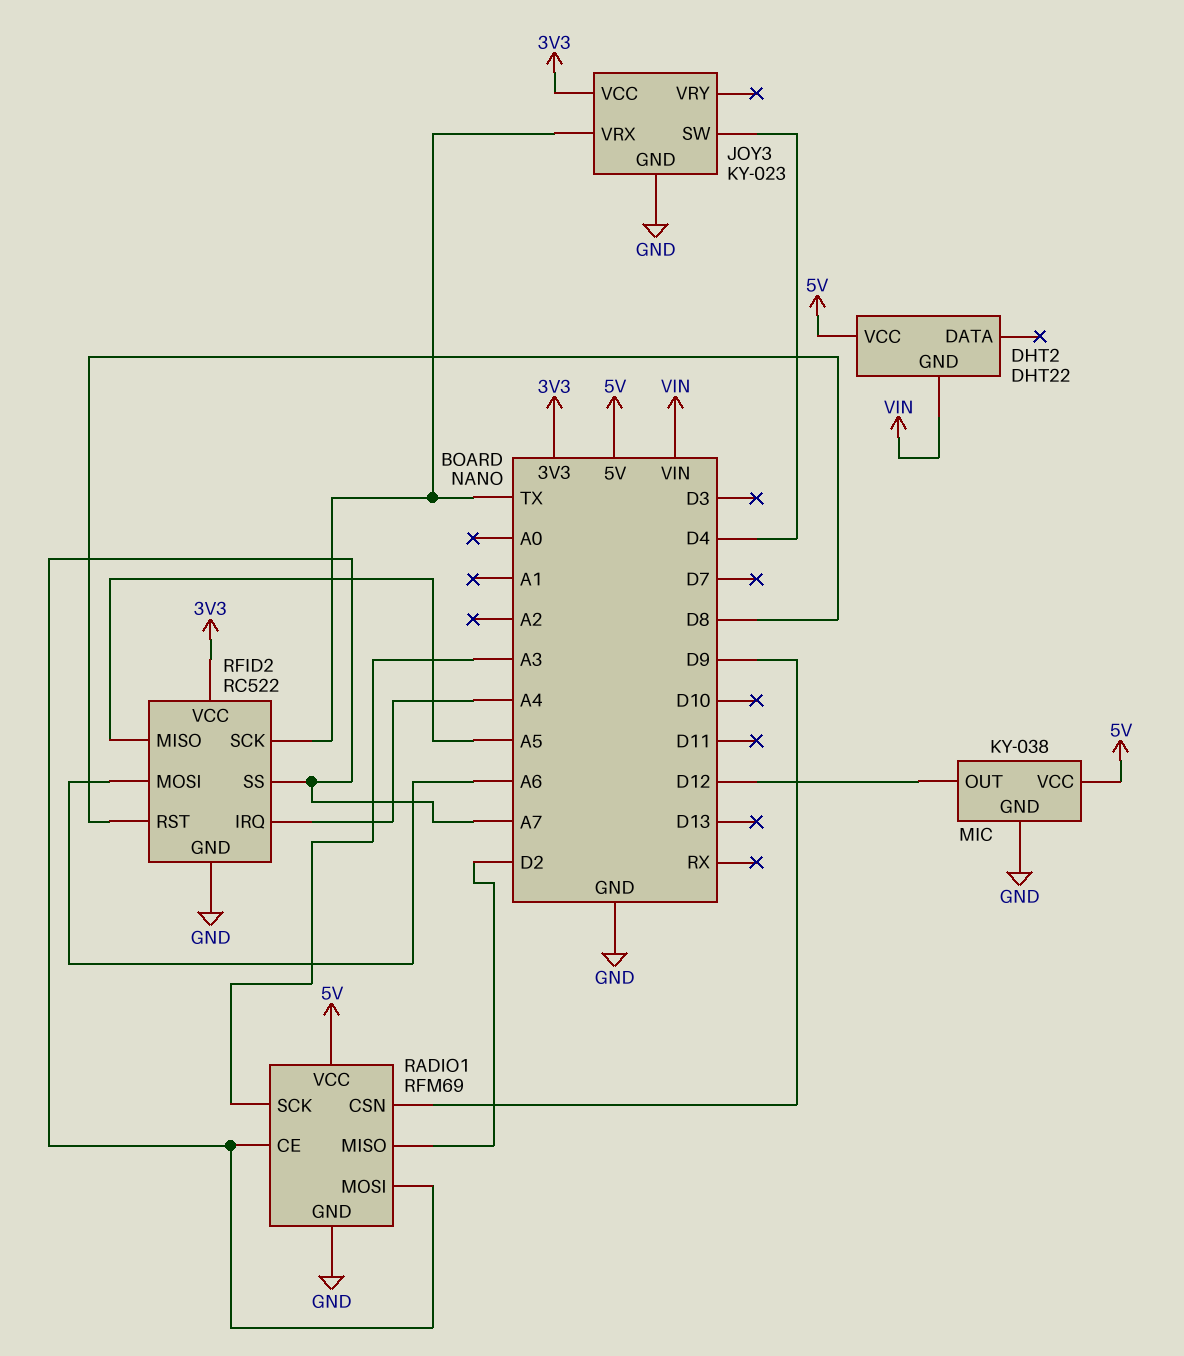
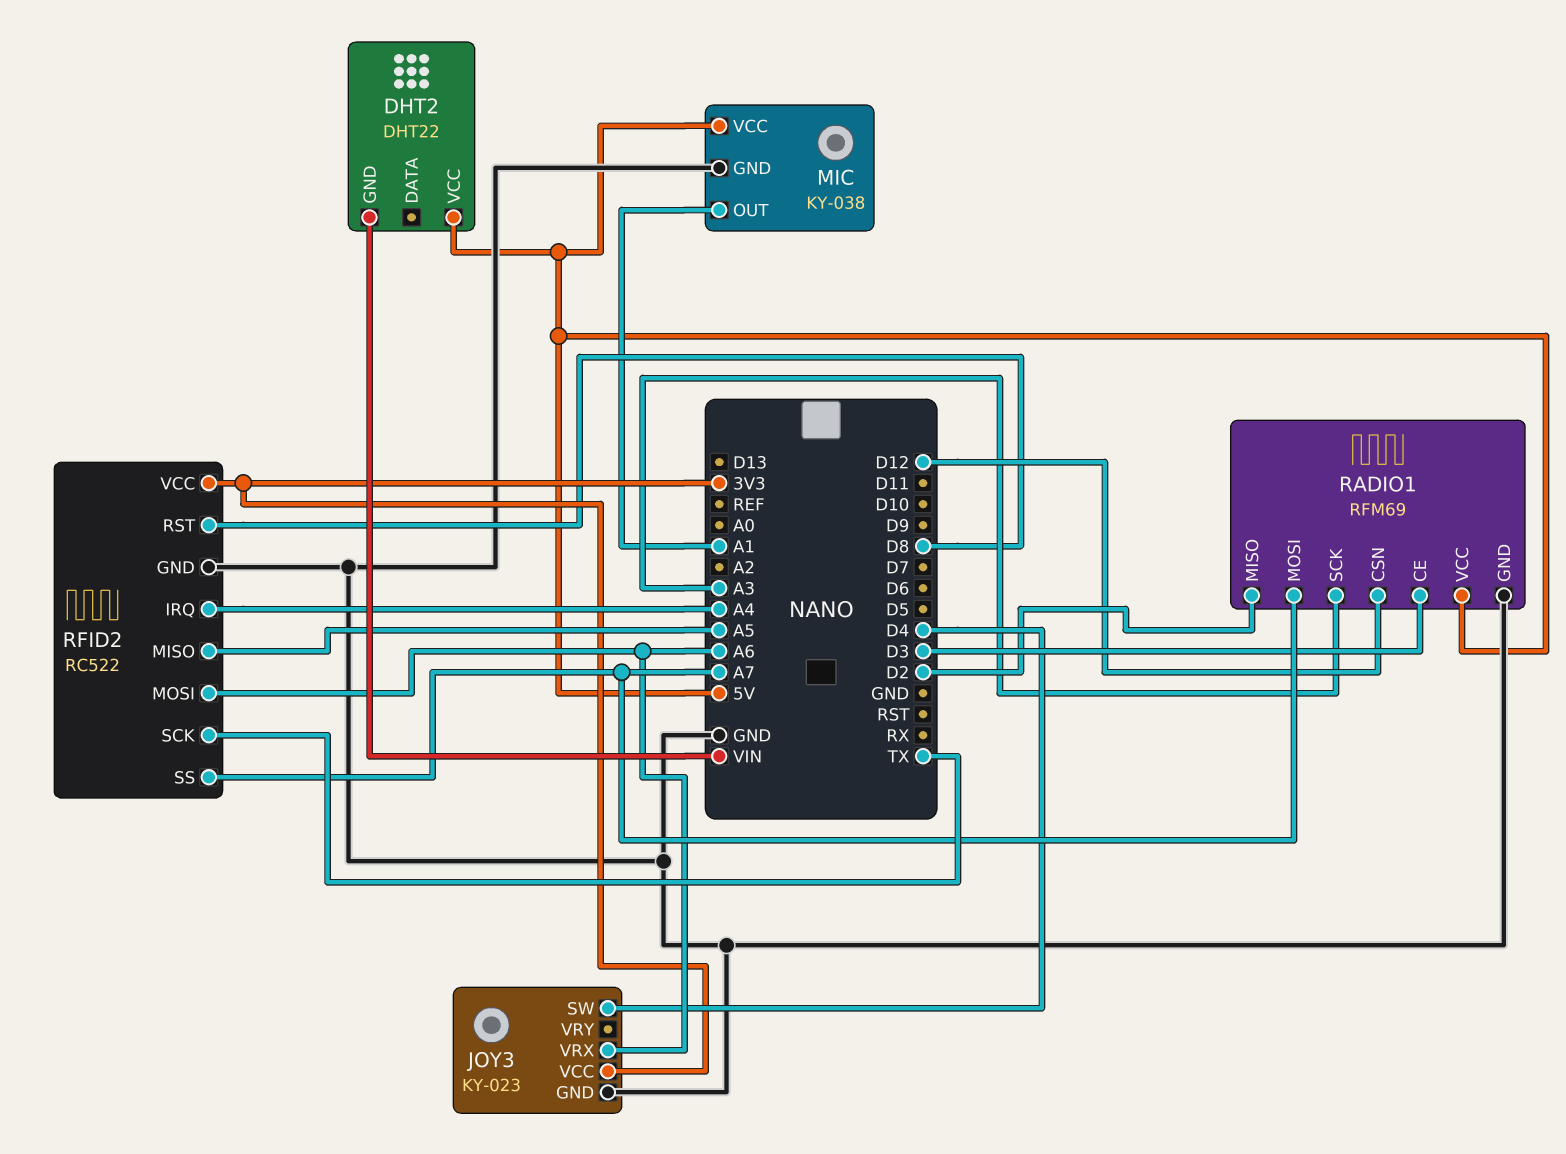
JOY3 pin VRX: TX -> A6
MIC pin OUT: D12 -> A1
RADIO1 pin CE: A7 -> D3
RADIO1 pin CSN: D9 -> D12

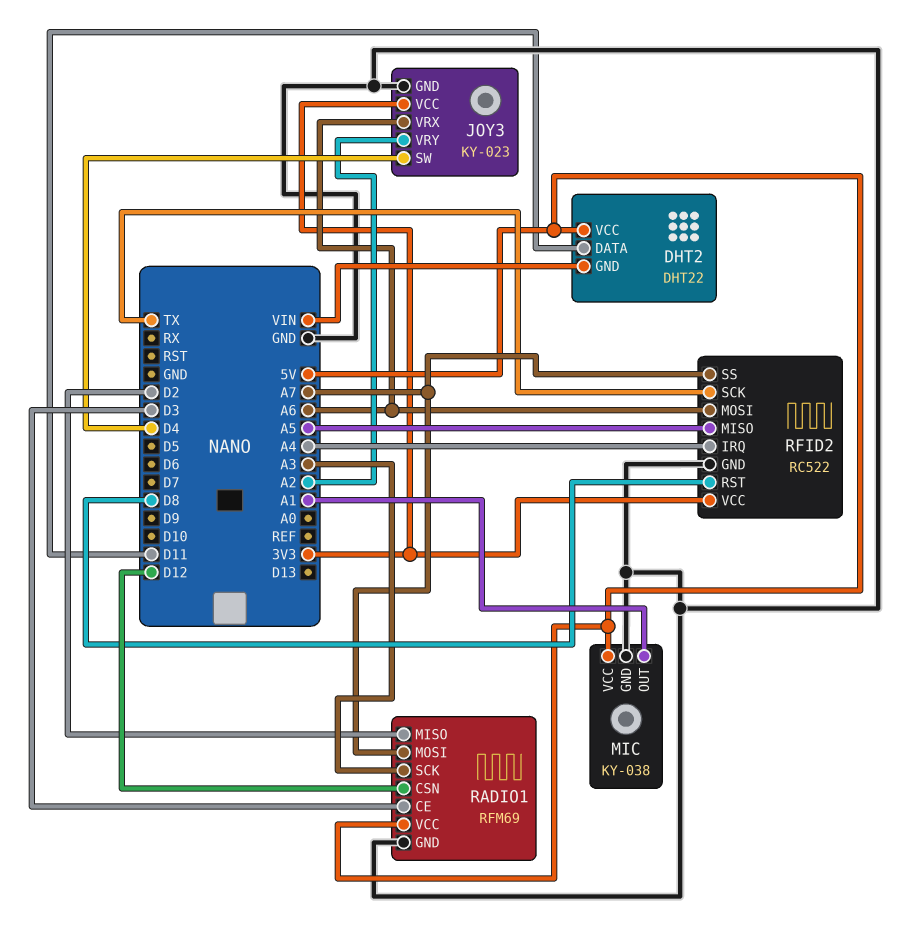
DHT2 pin DATA: none -> D11
JOY3 pin VRY: none -> A2

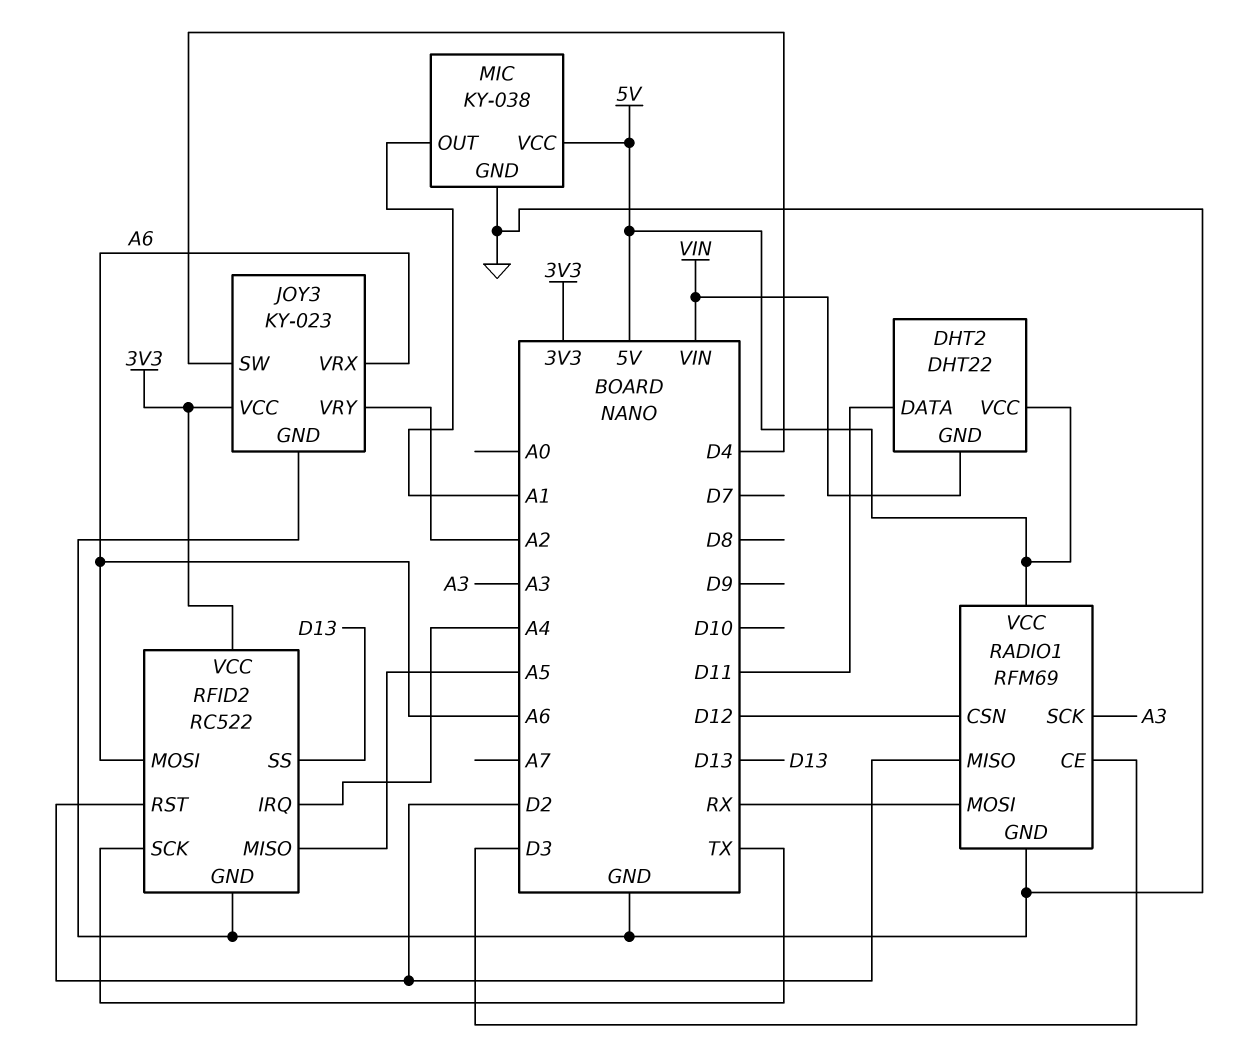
RADIO1 pin MOSI: A7 -> RX
RFID2 pin RST: D8 -> D2
RFID2 pin SS: A7 -> D13

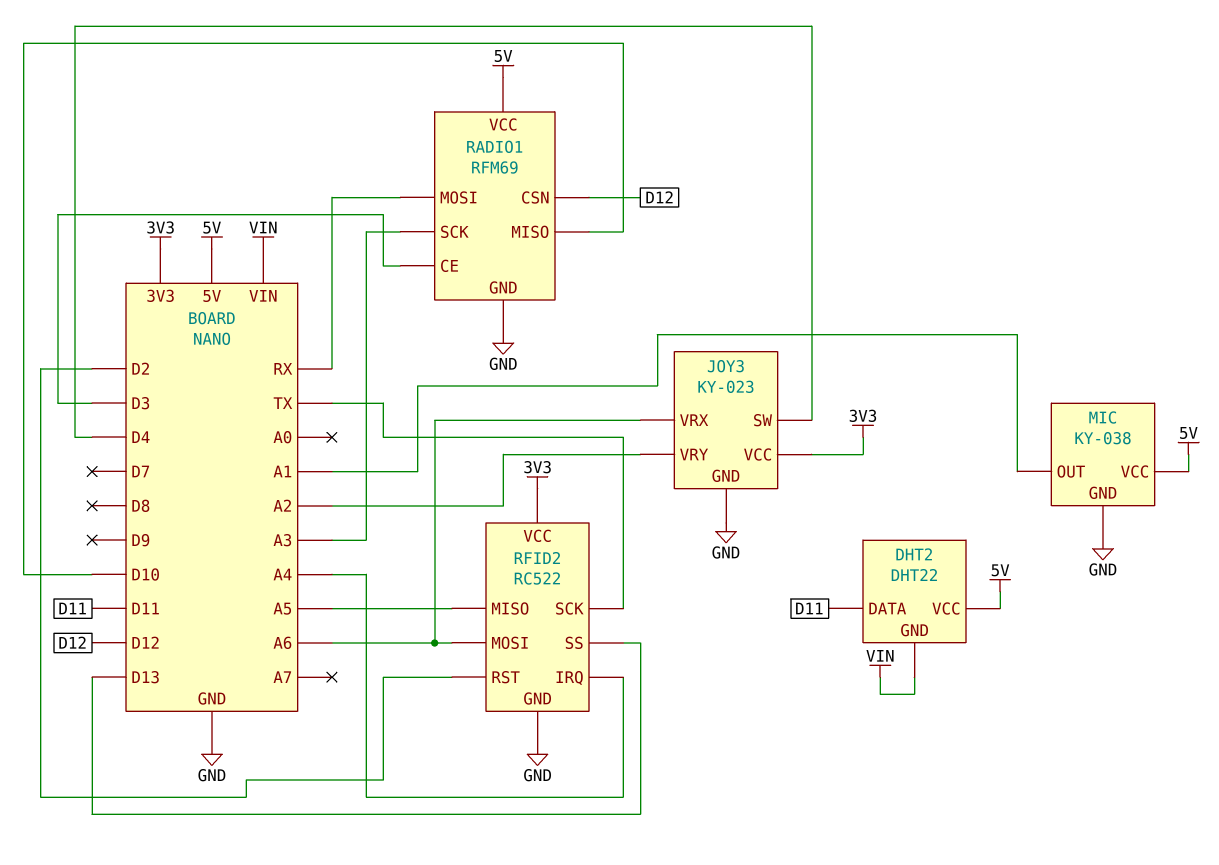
RADIO1 pin MISO: D2 -> D10

